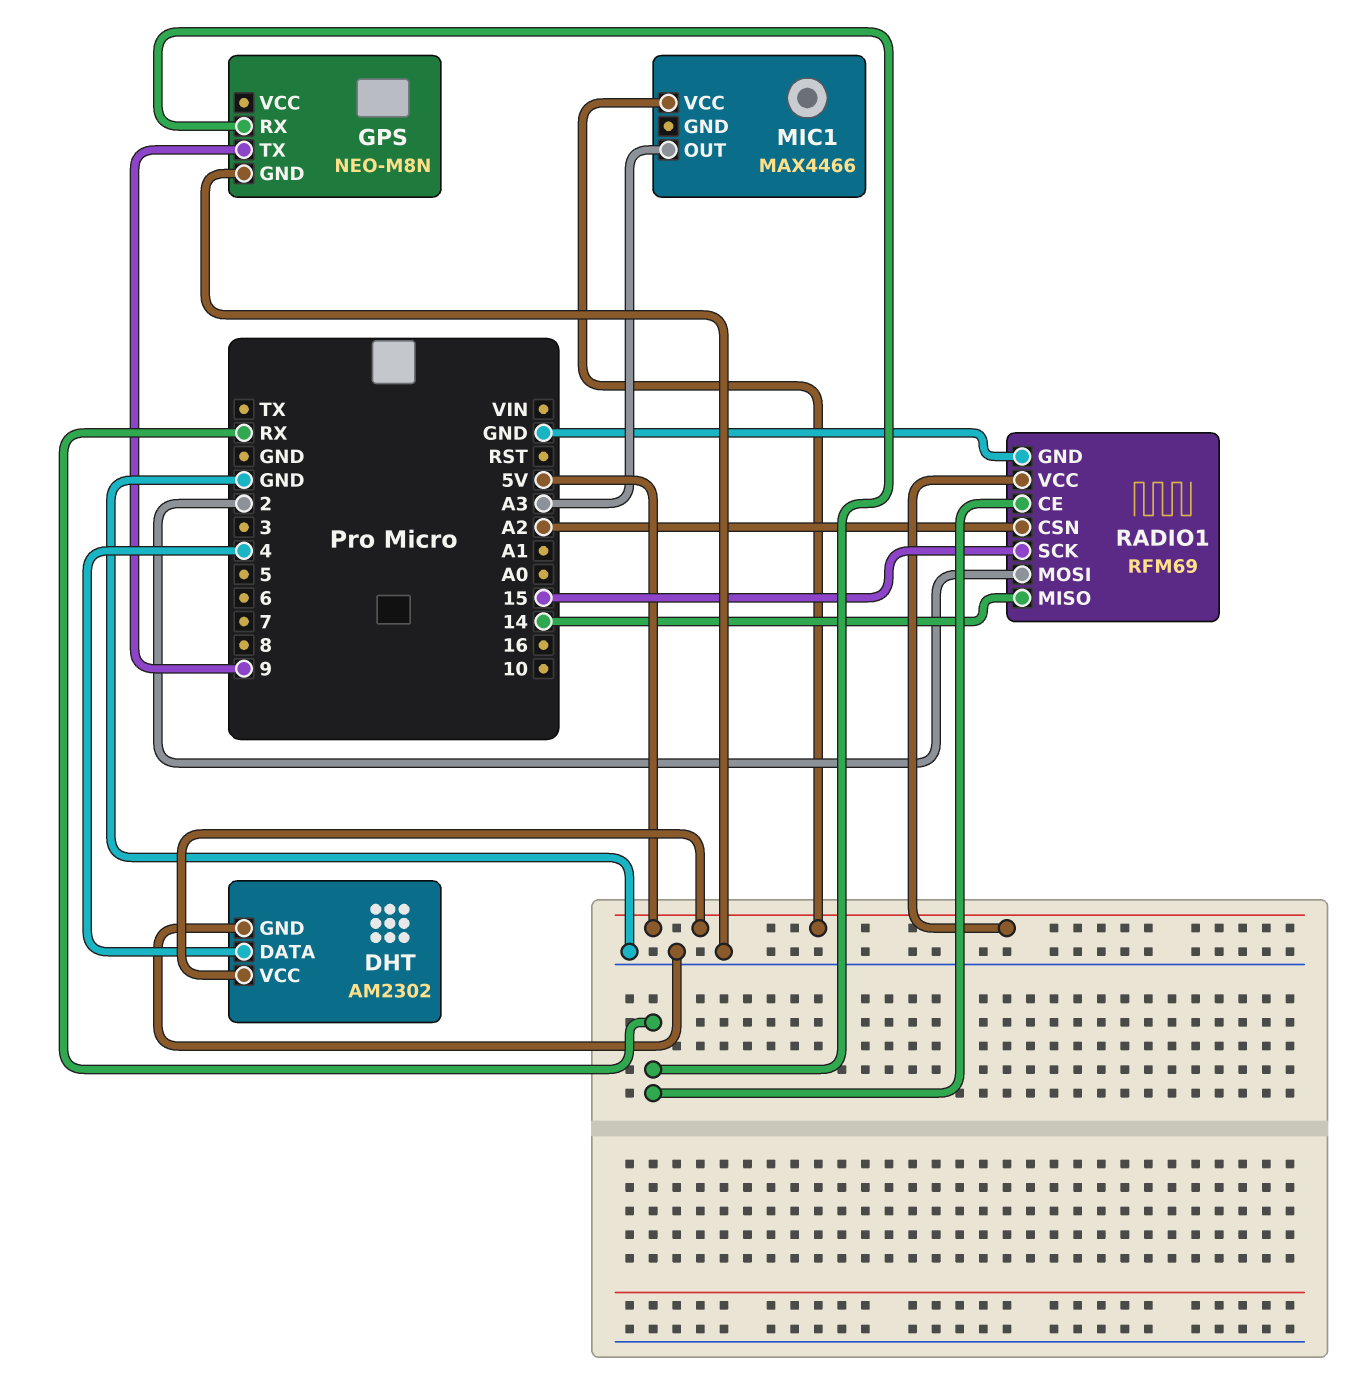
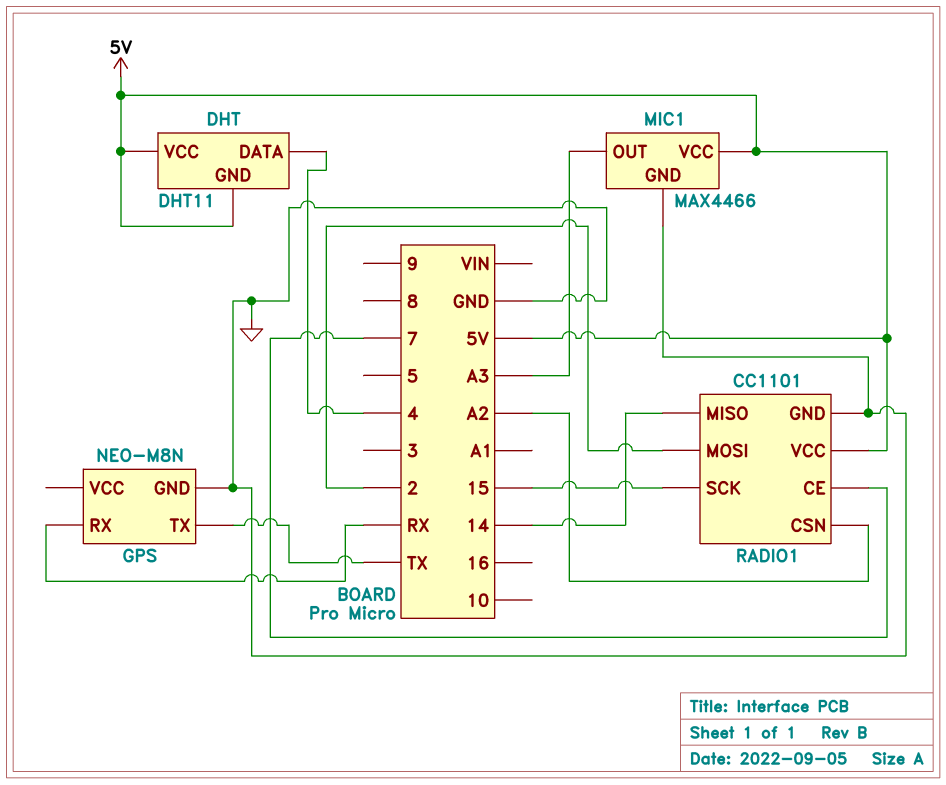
DHT: AM2302 -> DHT11
DHT pin GND: GND -> 5V
GPS pin TX: 9 -> TX
MIC1 pin GND: none -> GND
RADIO1: RFM69 -> CC1101
RADIO1 pin CE: RX -> 7

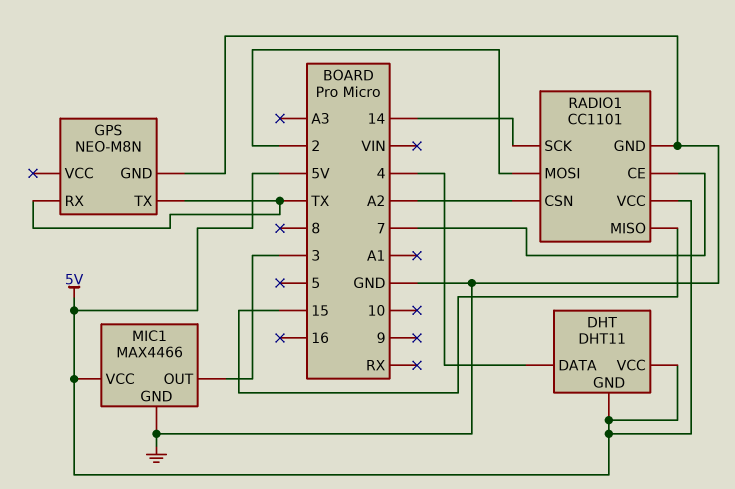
GPS pin RX: RX -> TX
MIC1 pin OUT: A3 -> 3
RADIO1 pin MISO: 14 -> 15
RADIO1 pin SCK: 15 -> 14

